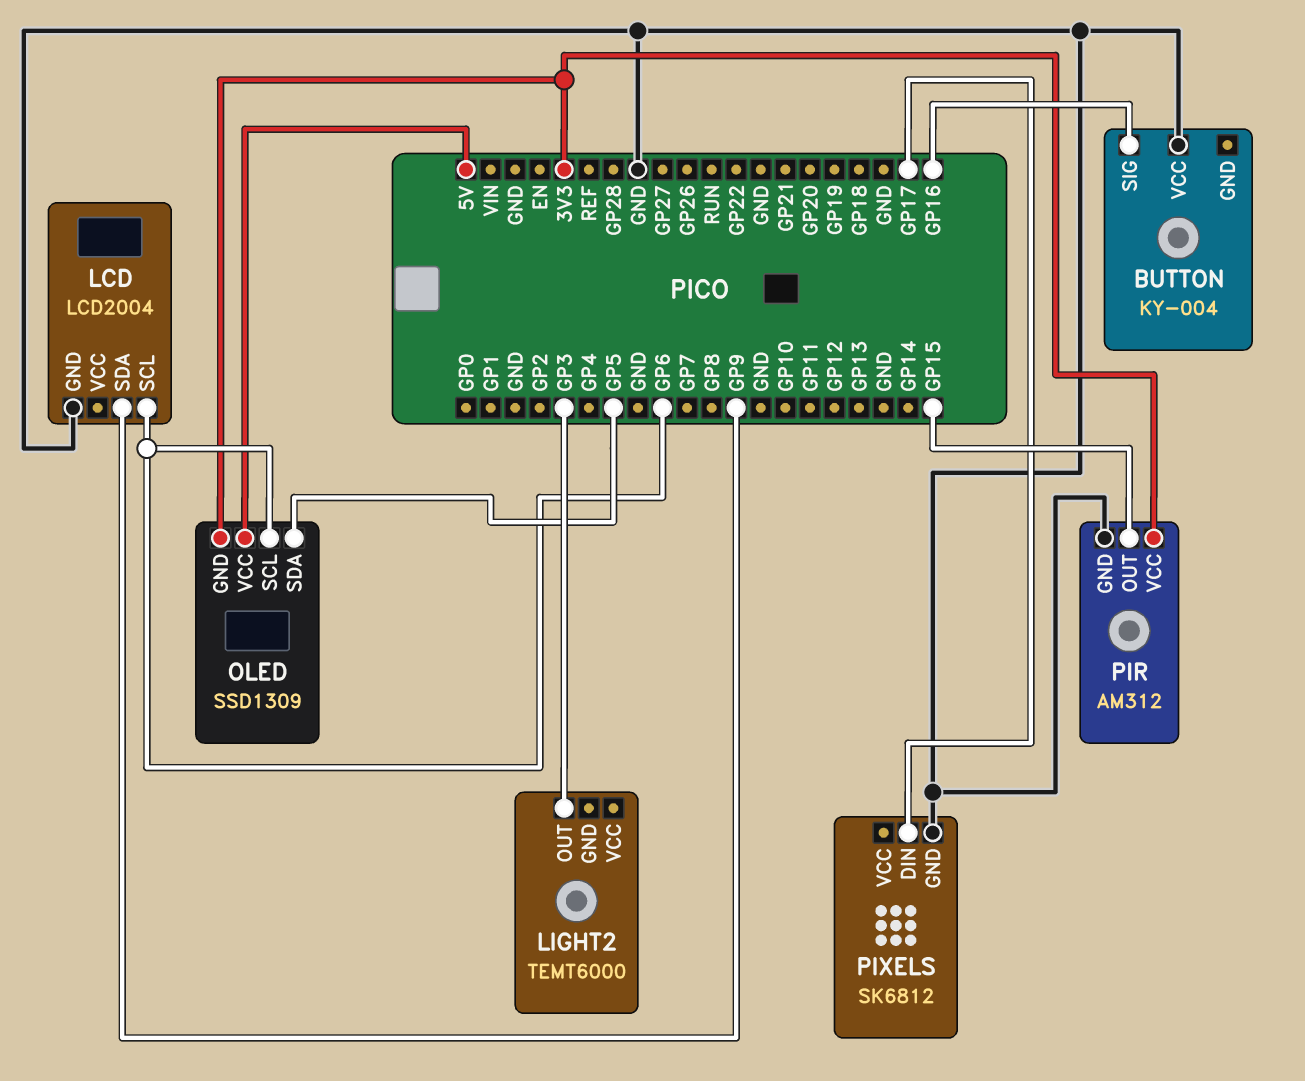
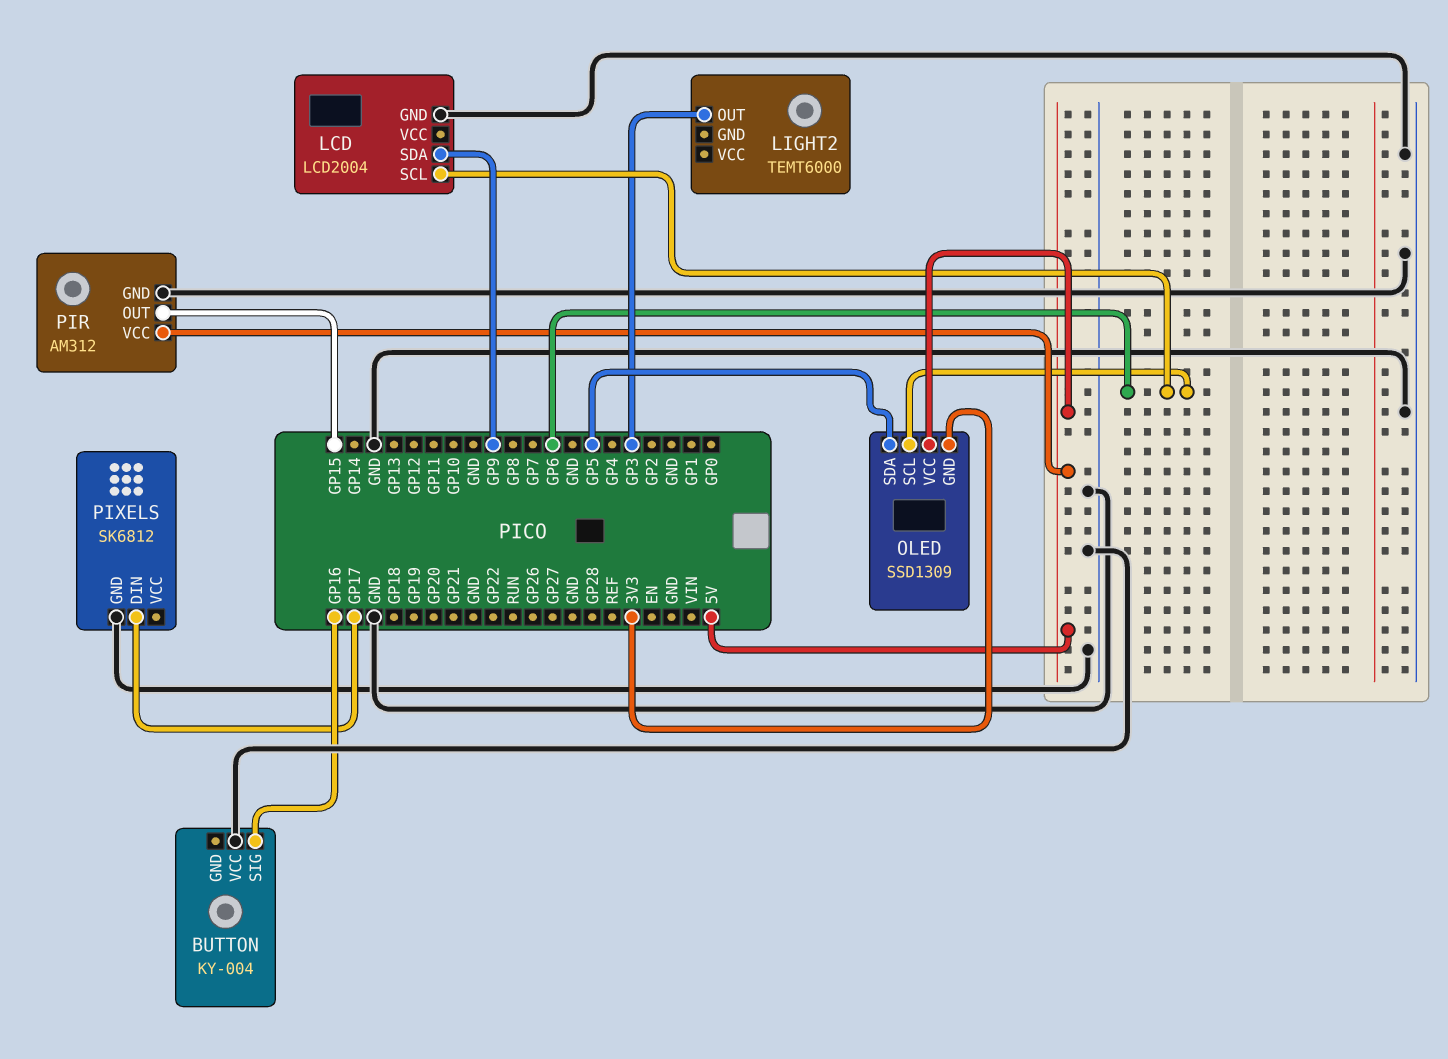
PIR pin VCC: 3V3 -> 5V

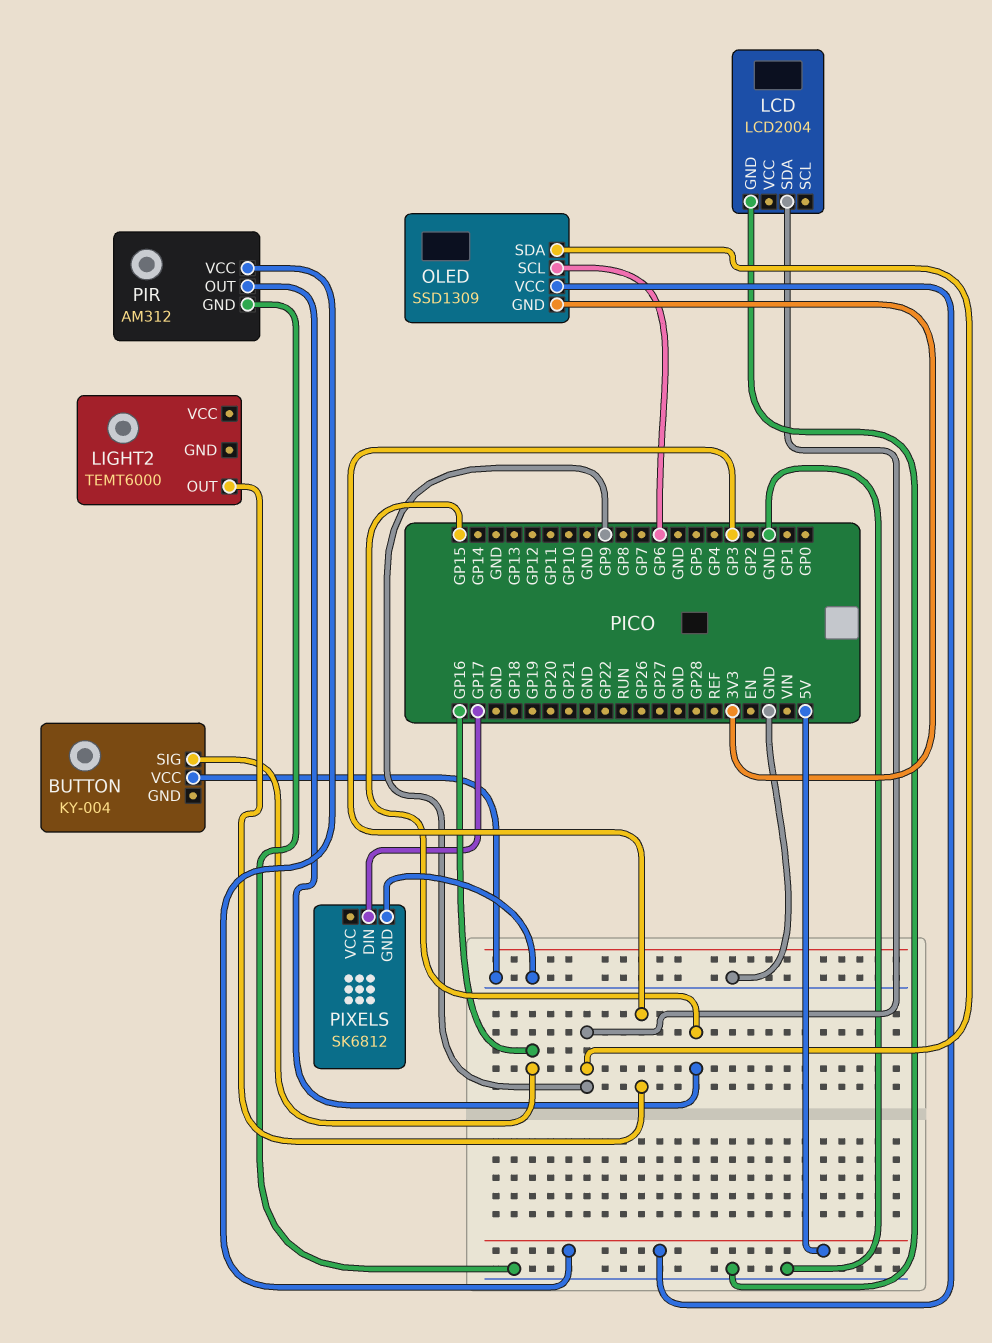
LCD pin SCL: GP6 -> none
OLED pin SDA: GP5 -> GP9

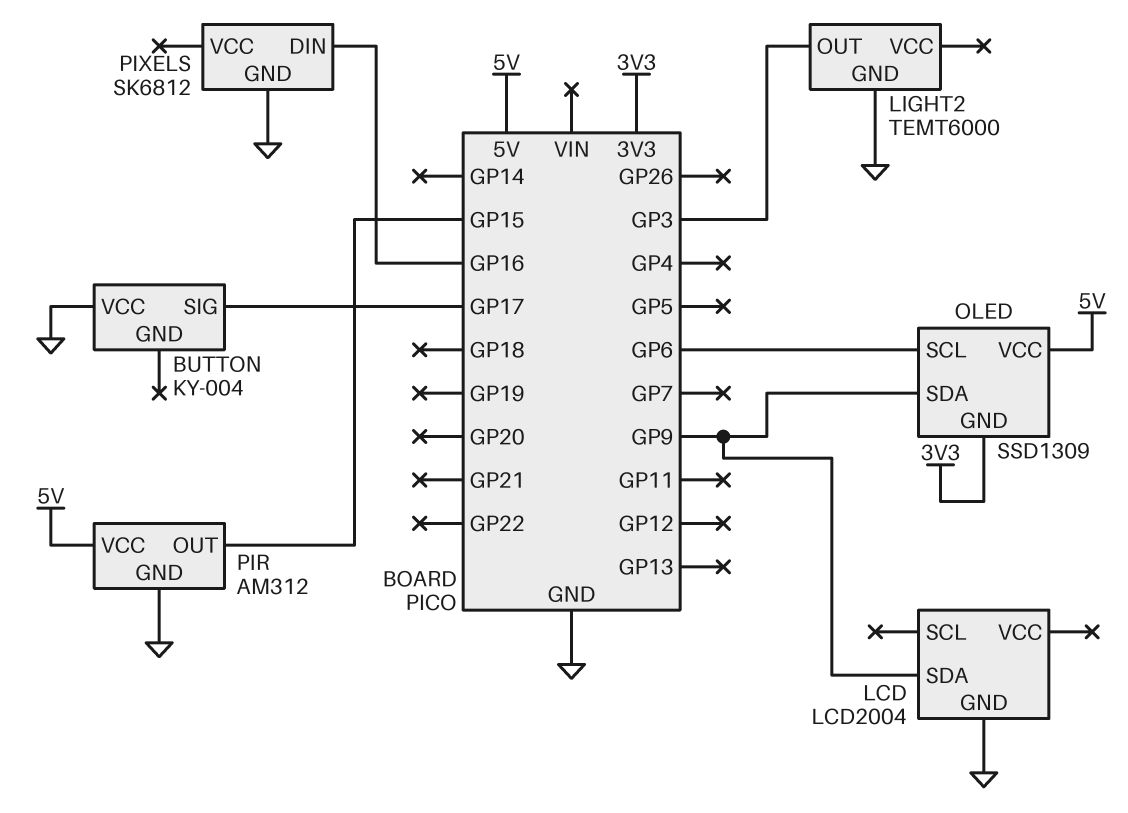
BUTTON pin SIG: GP16 -> GP17
LIGHT2 pin GND: none -> GND
PIXELS pin DIN: GP17 -> GP16

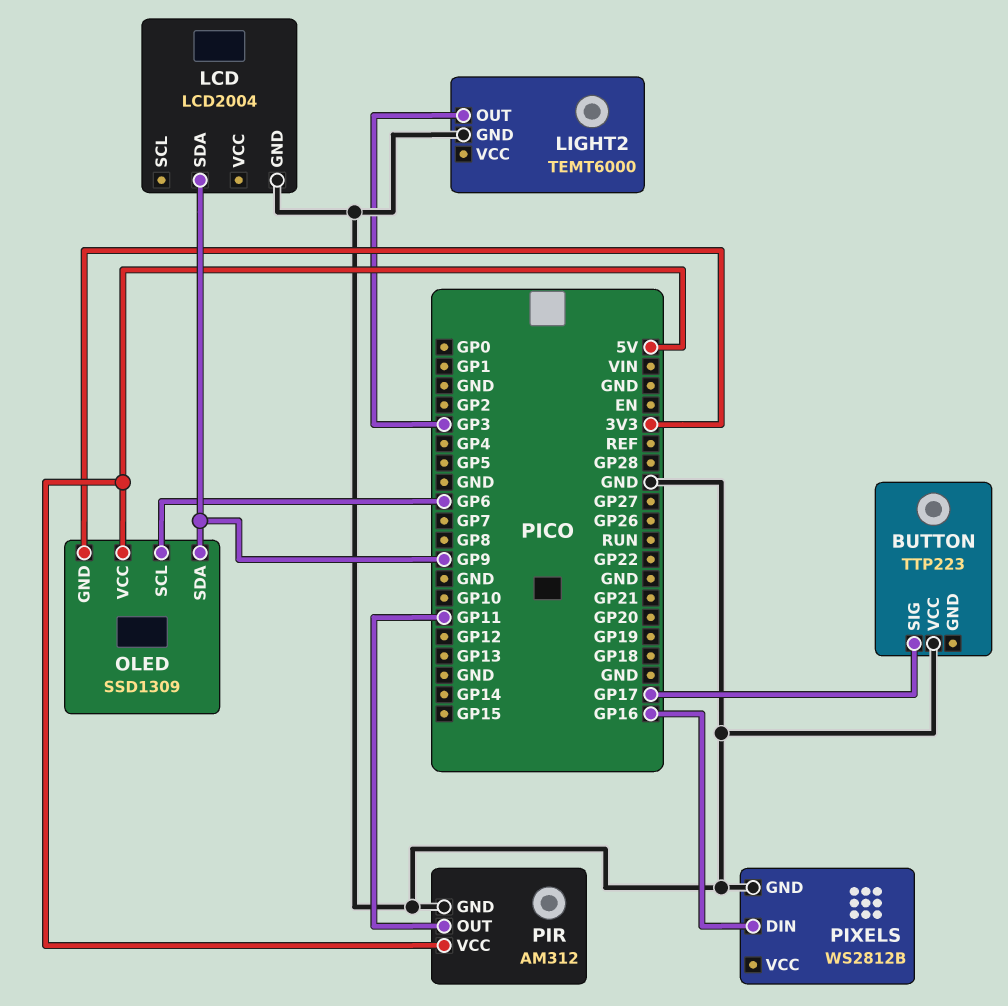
BUTTON: KY-004 -> TTP223
PIR pin OUT: GP15 -> GP11
PIXELS: SK6812 -> WS2812B

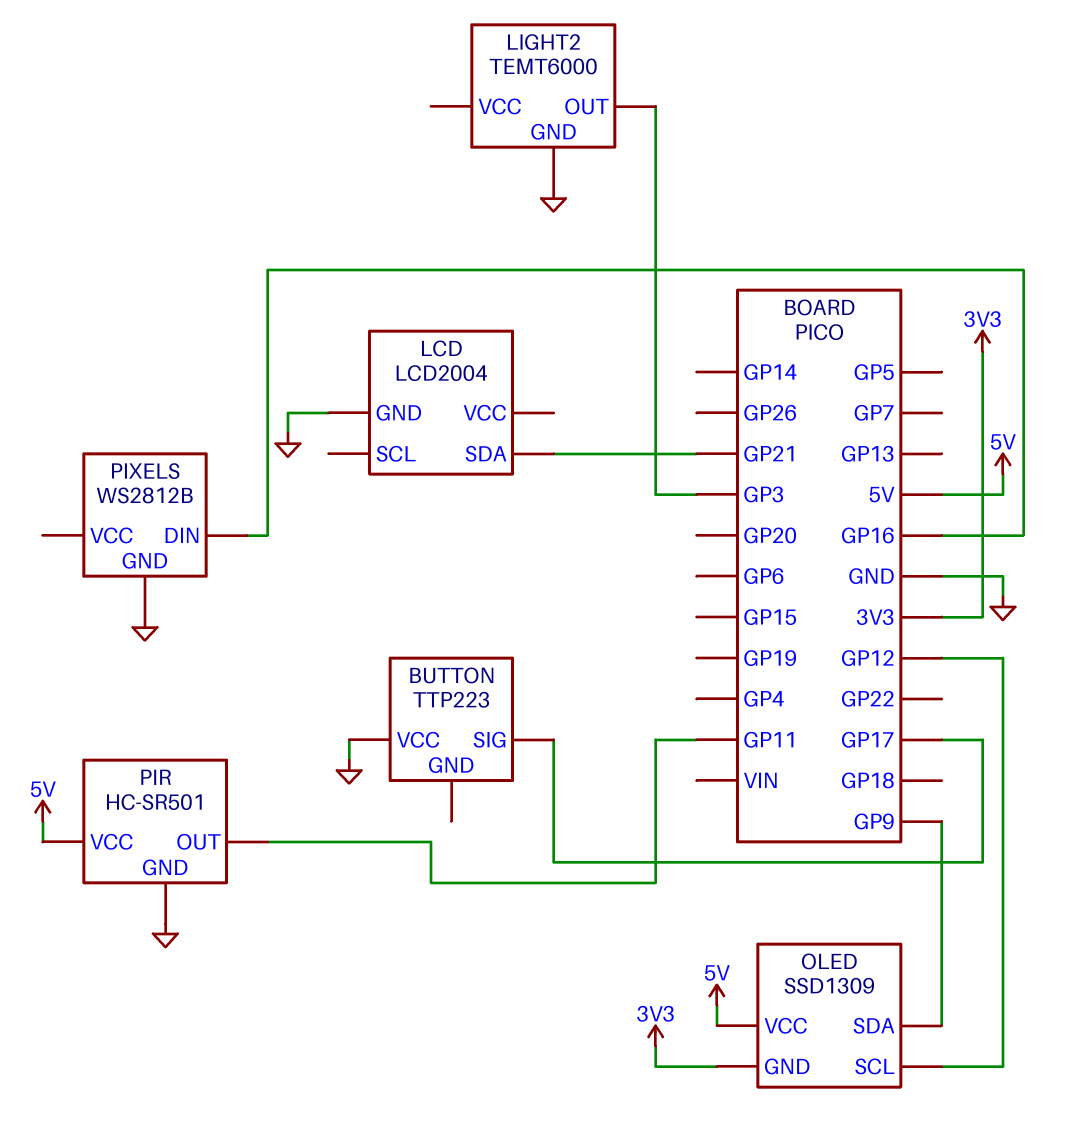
LCD pin SDA: GP9 -> GP21
OLED pin SCL: GP6 -> GP12
PIR: AM312 -> HC-SR501

